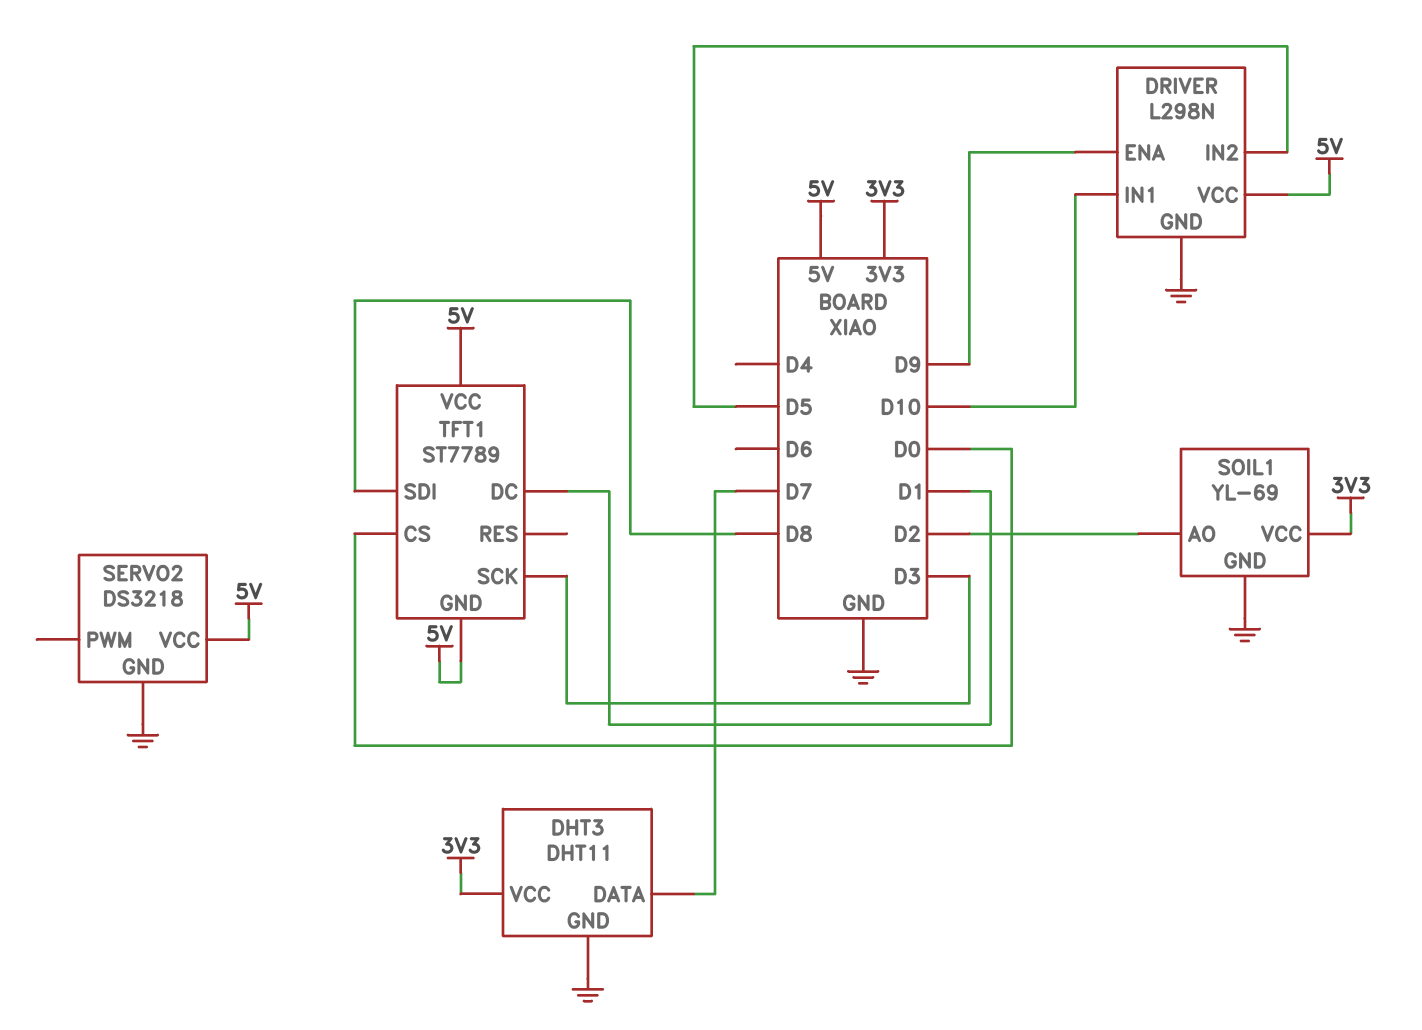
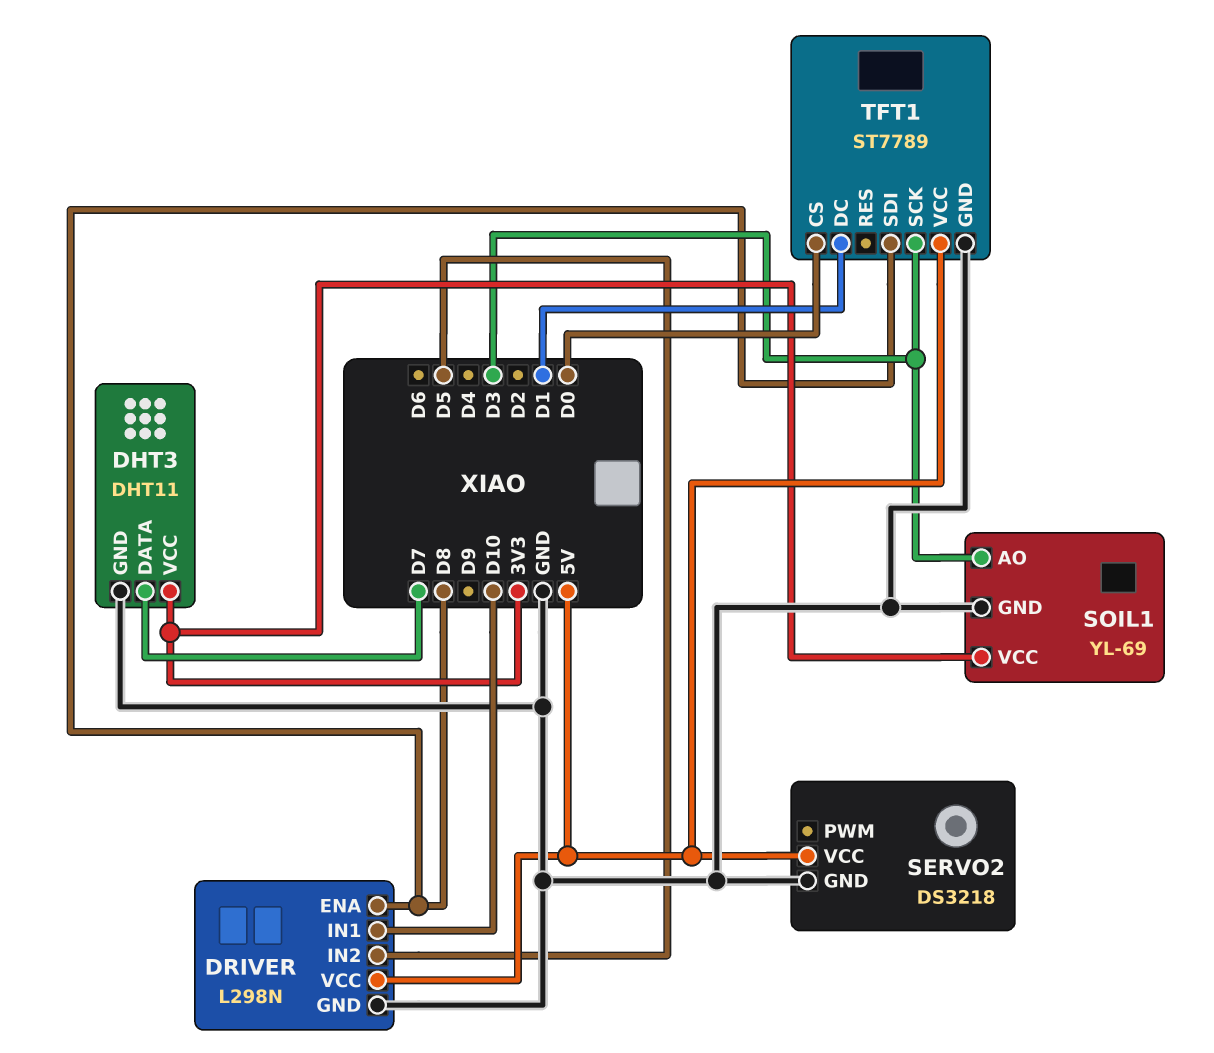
DRIVER pin ENA: D9 -> D8
SOIL1 pin AO: D2 -> D3
TFT1 pin GND: 5V -> GND

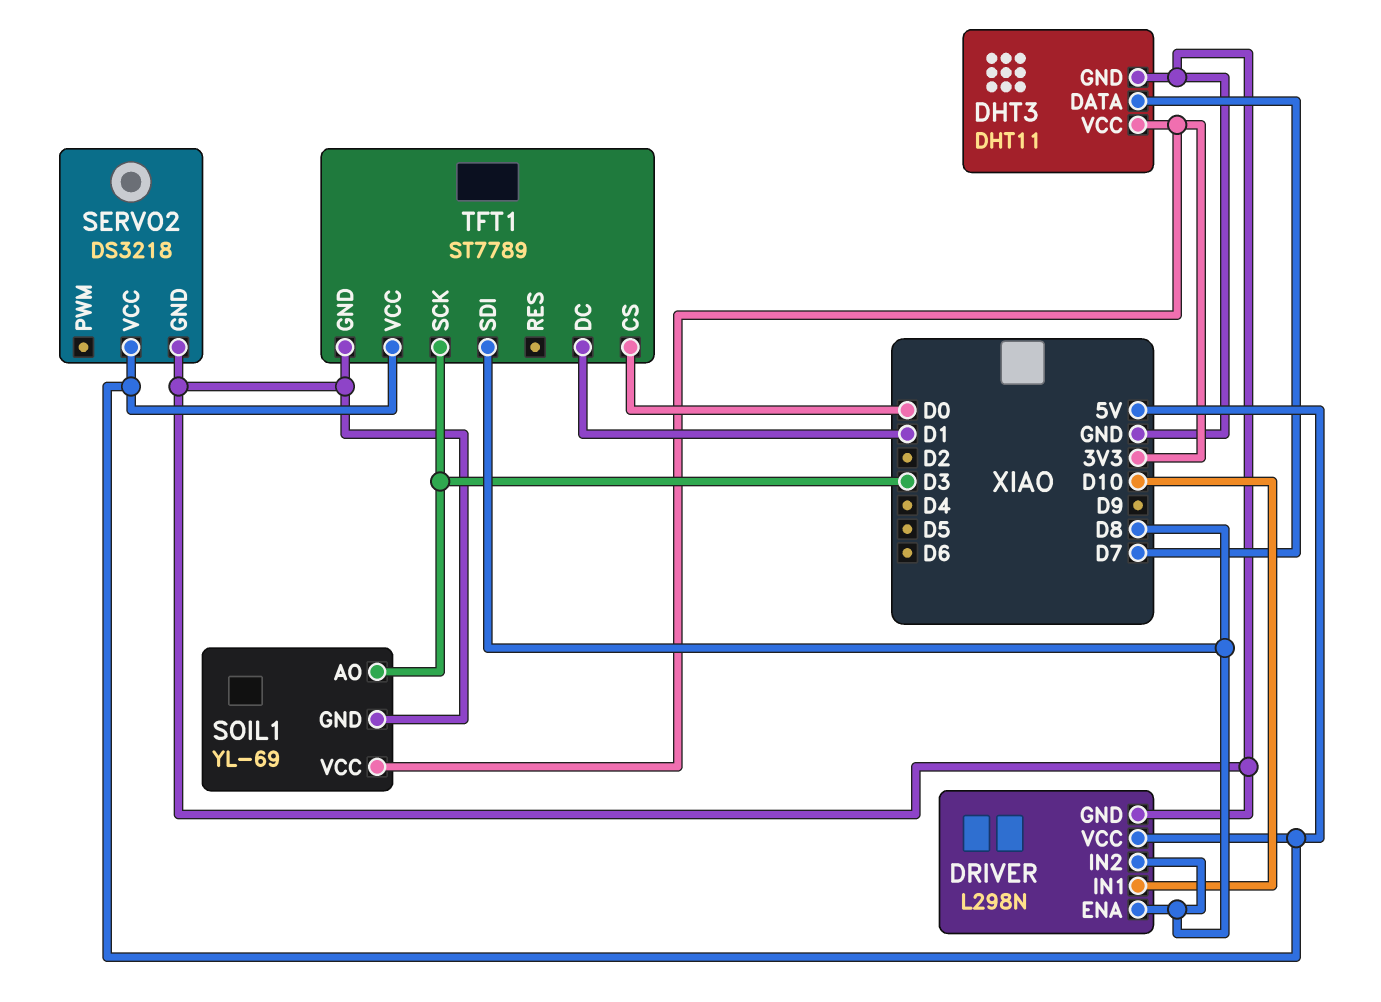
DRIVER pin IN2: D5 -> D8

